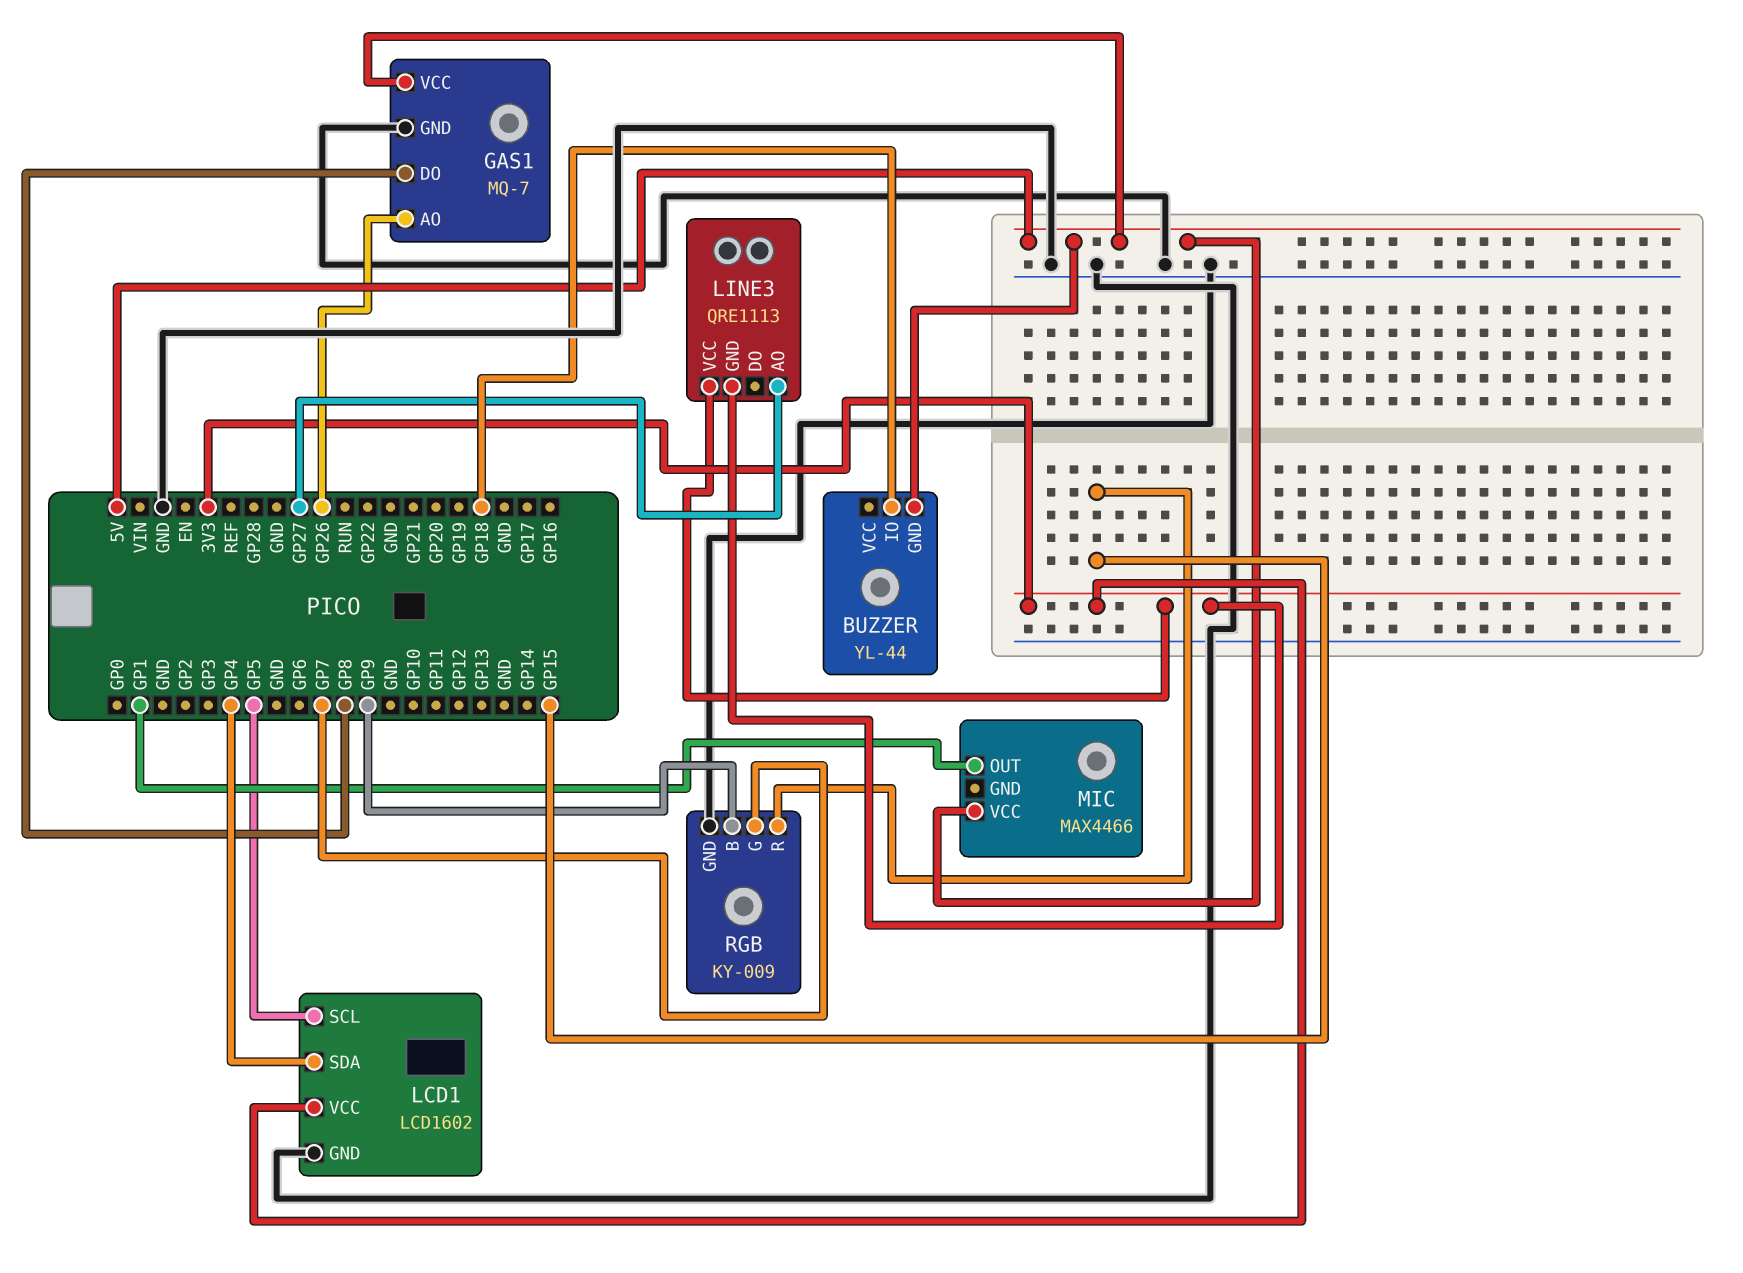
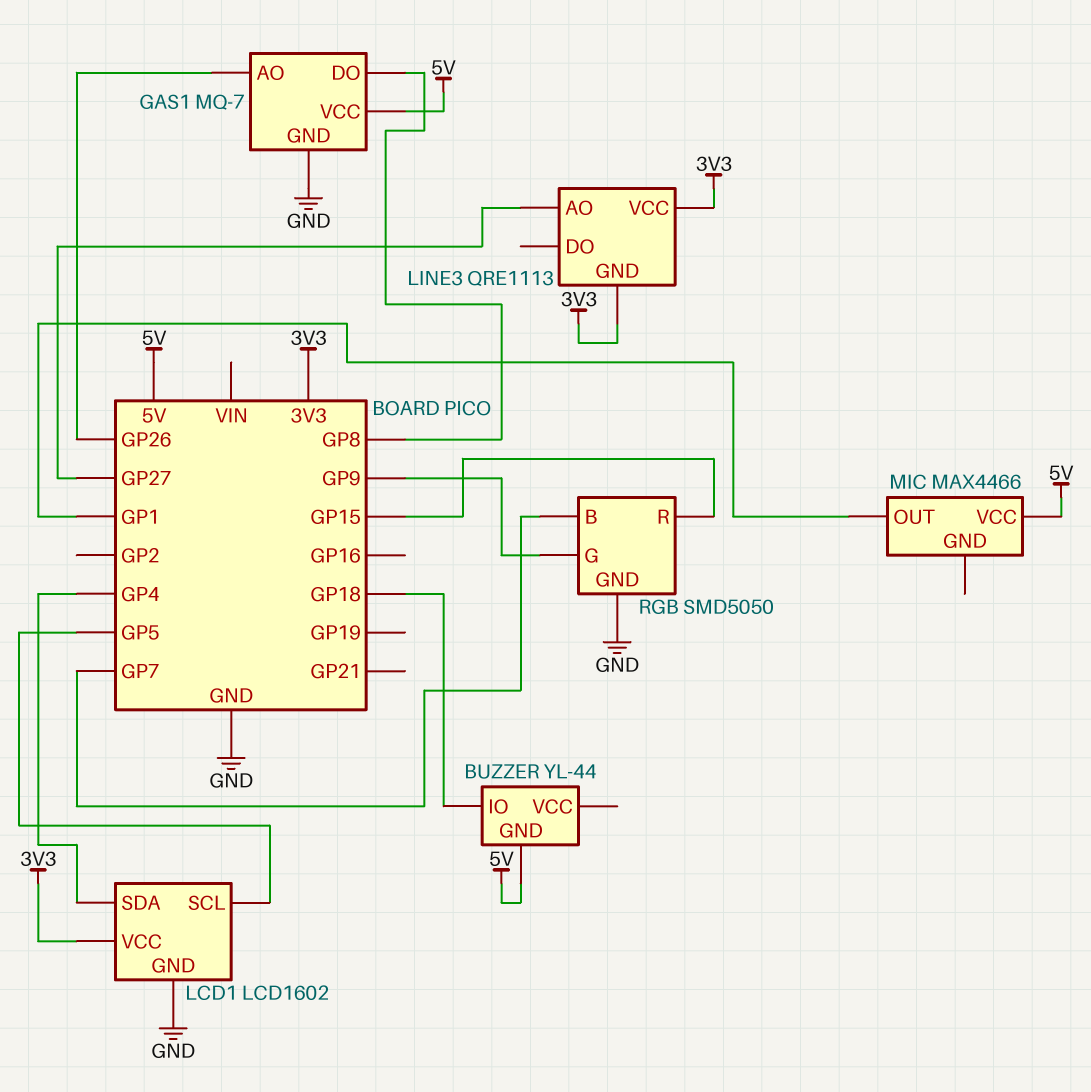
RGB: KY-009 -> SMD5050
RGB pin B: GP9 -> GP7
RGB pin G: GP7 -> GP9

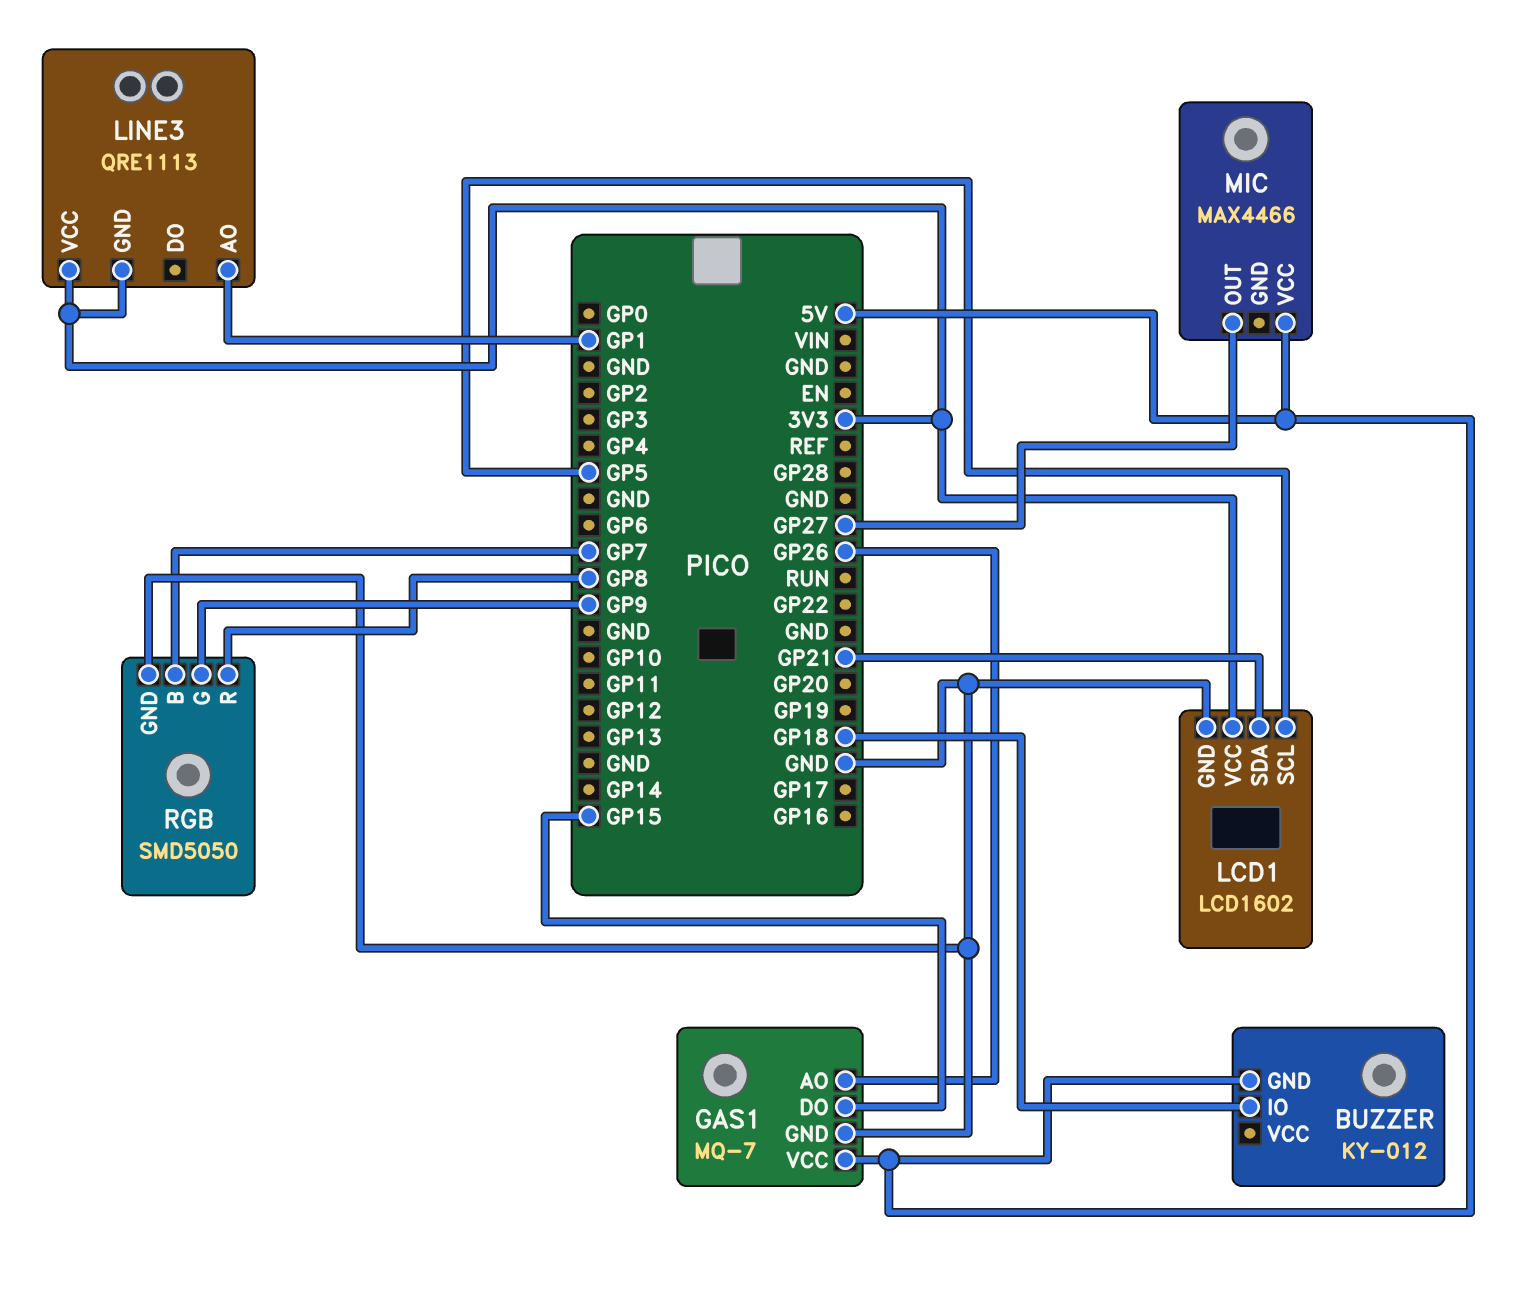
BUZZER: YL-44 -> KY-012
GAS1 pin DO: GP8 -> GP15
LCD1 pin SDA: GP4 -> GP21
LINE3 pin AO: GP27 -> GP1
MIC pin OUT: GP1 -> GP27
RGB pin R: GP15 -> GP8

